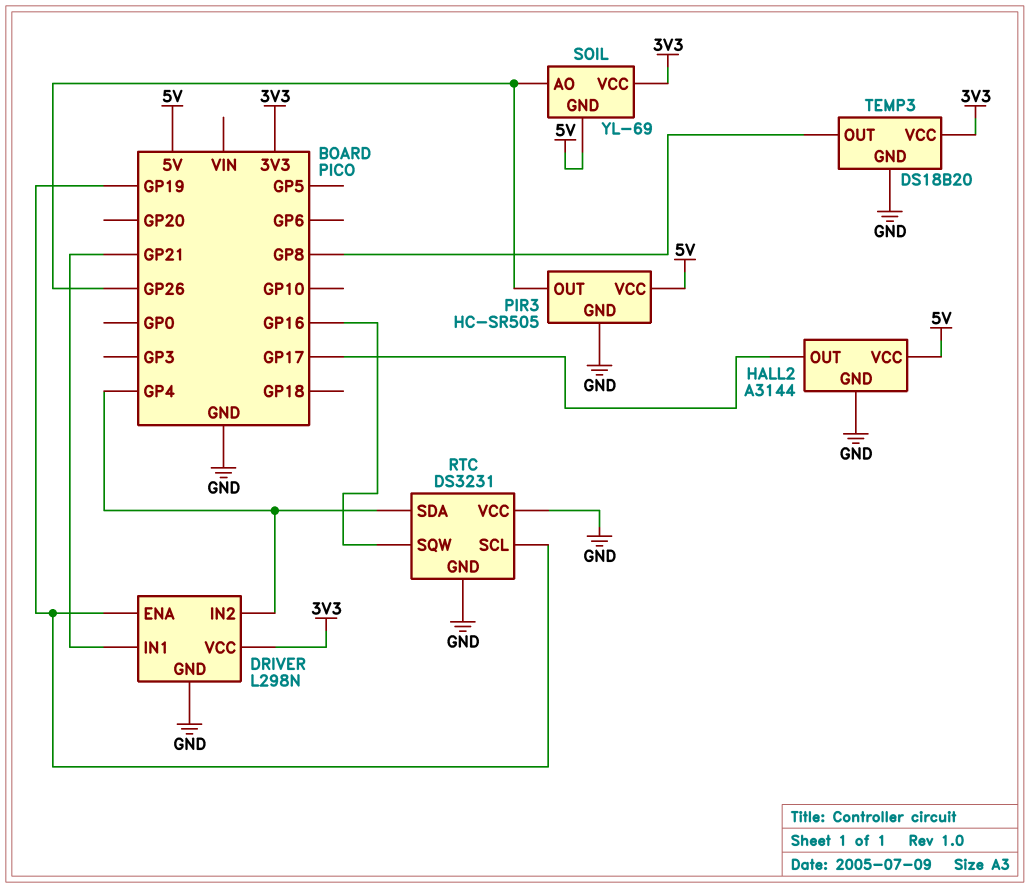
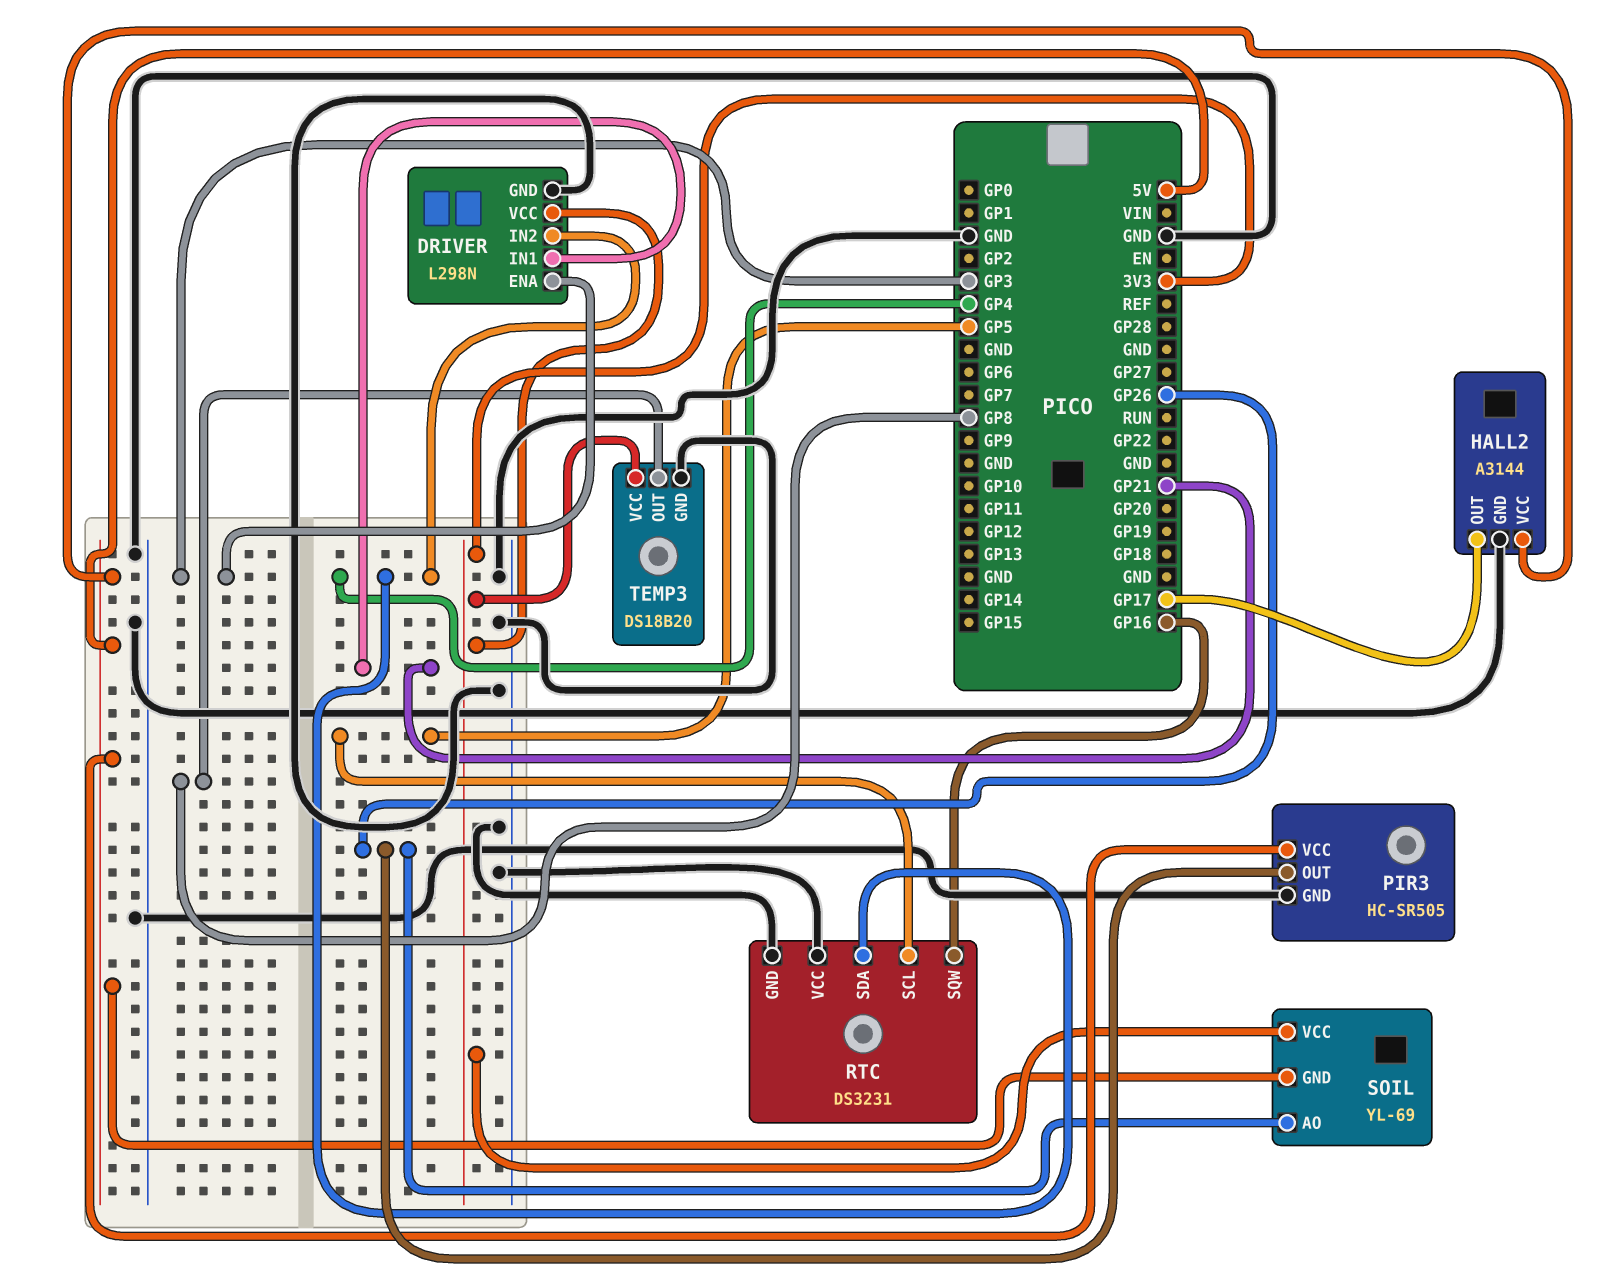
DRIVER pin ENA: GP19 -> GP3
RTC pin SCL: GP19 -> GP5

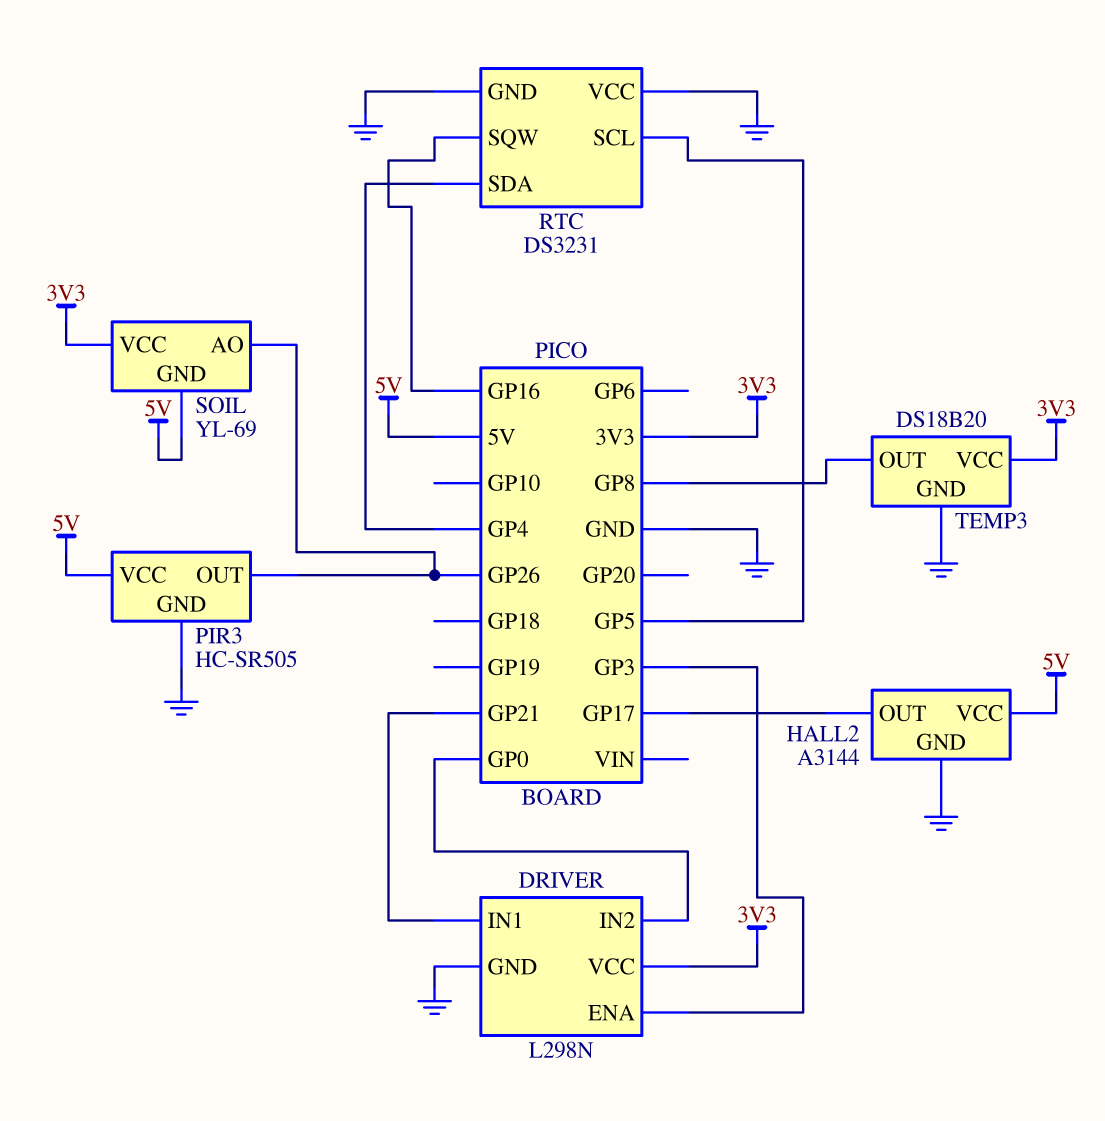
DRIVER pin IN2: GP4 -> GP0

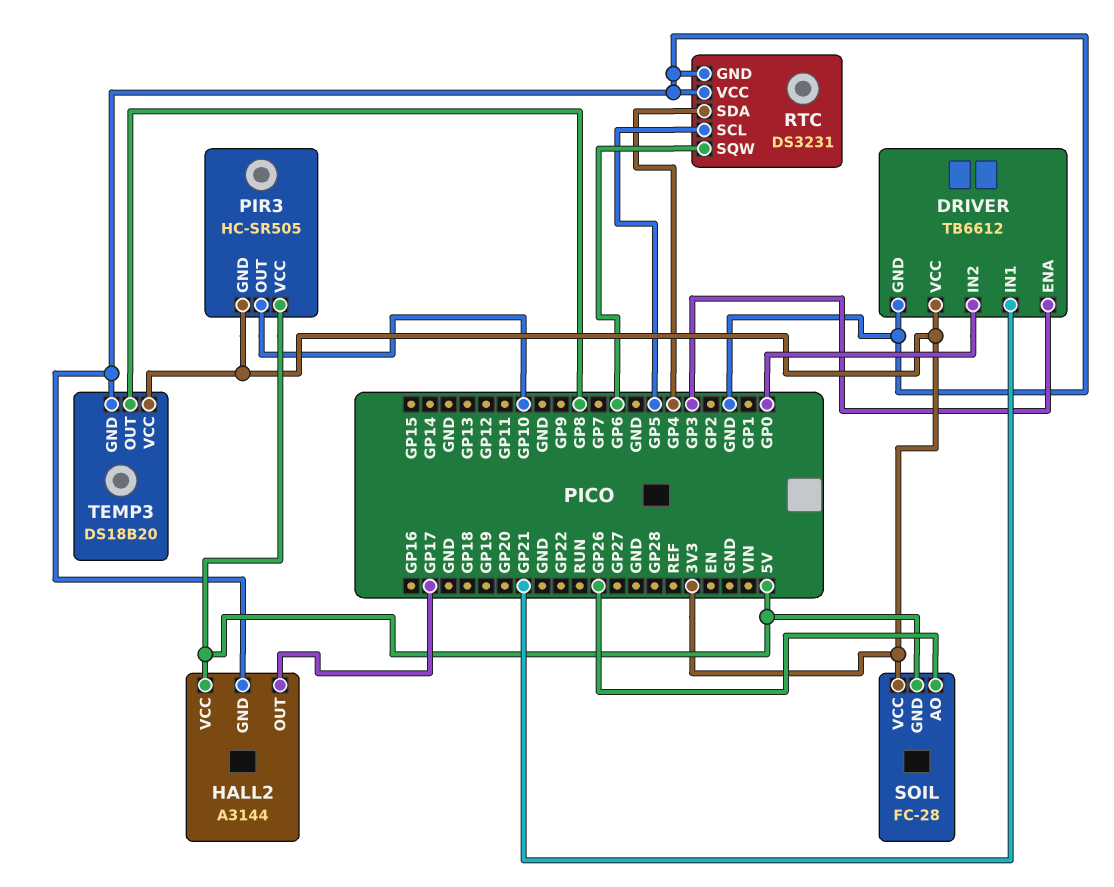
DRIVER: L298N -> TB6612
PIR3 pin GND: GND -> 3V3
PIR3 pin OUT: GP26 -> GP10
RTC pin SQW: GP16 -> GP6
SOIL: YL-69 -> FC-28

